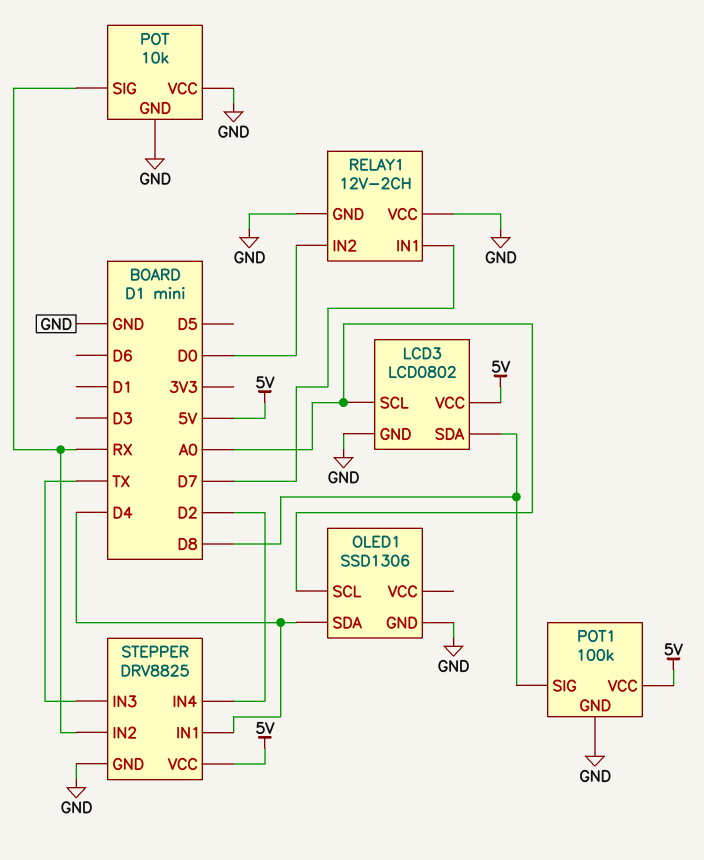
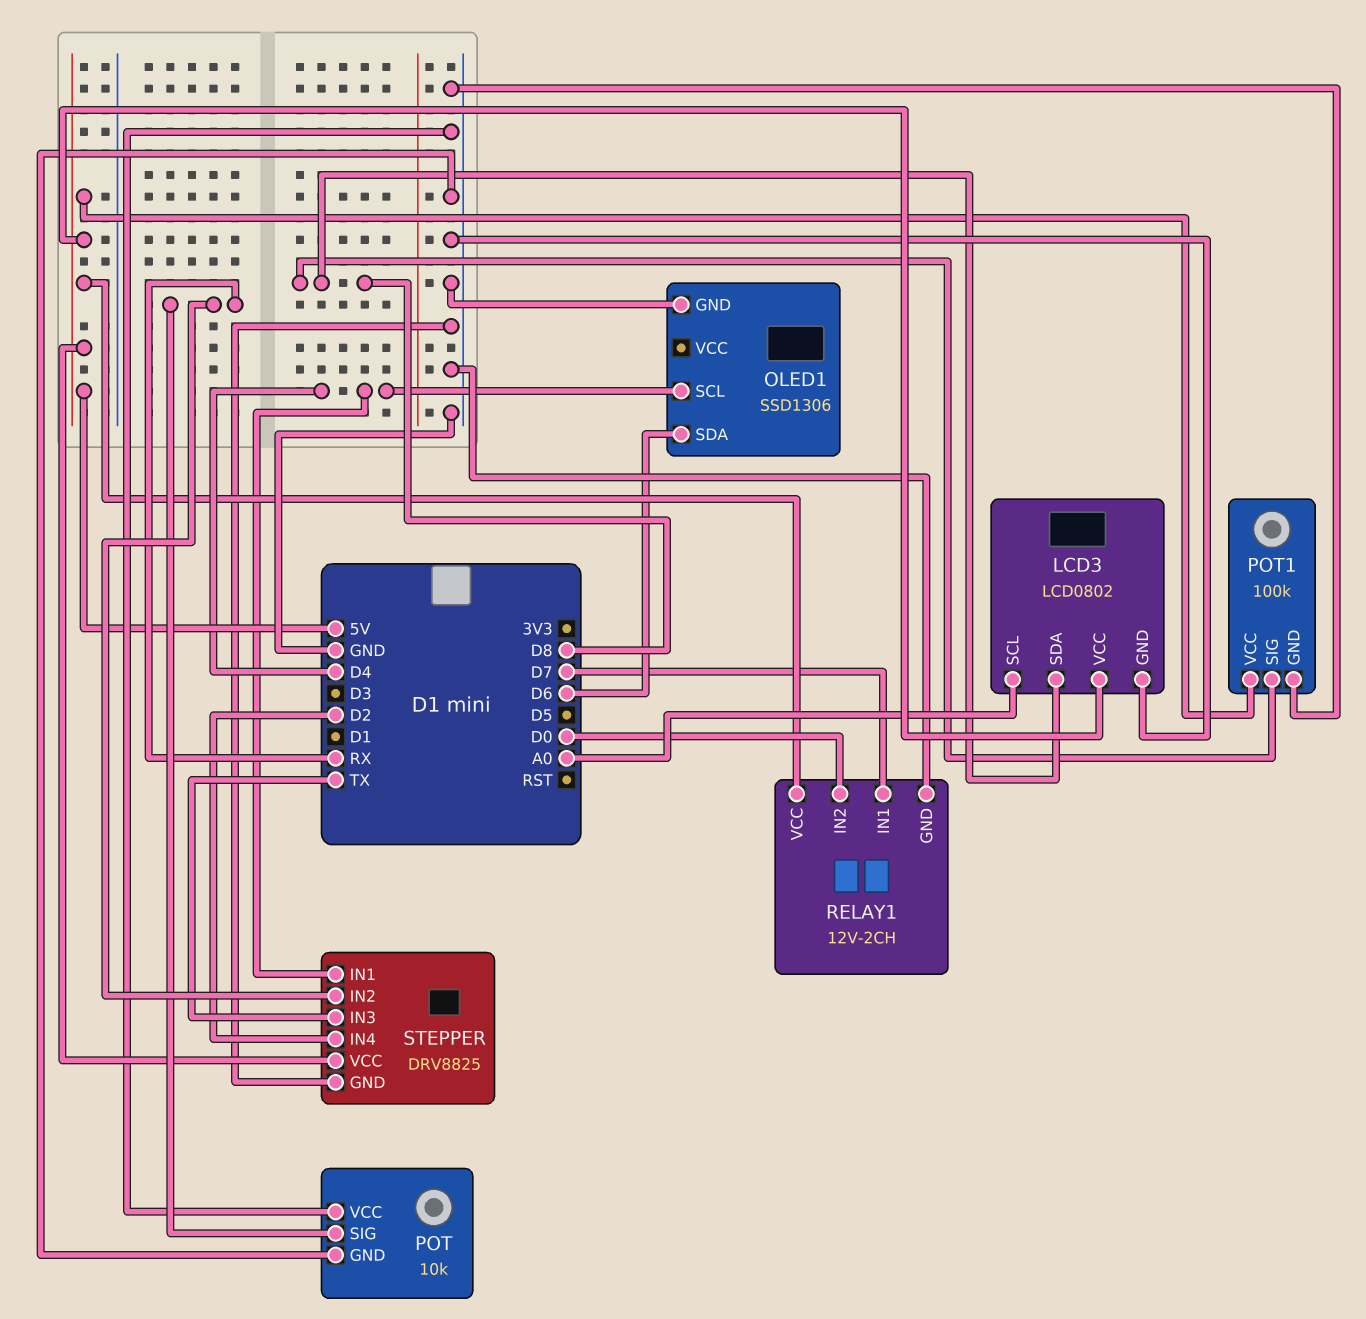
OLED1 pin SCL: A0 -> D4
OLED1 pin SDA: D4 -> D6
RELAY1 pin VCC: GND -> 5V

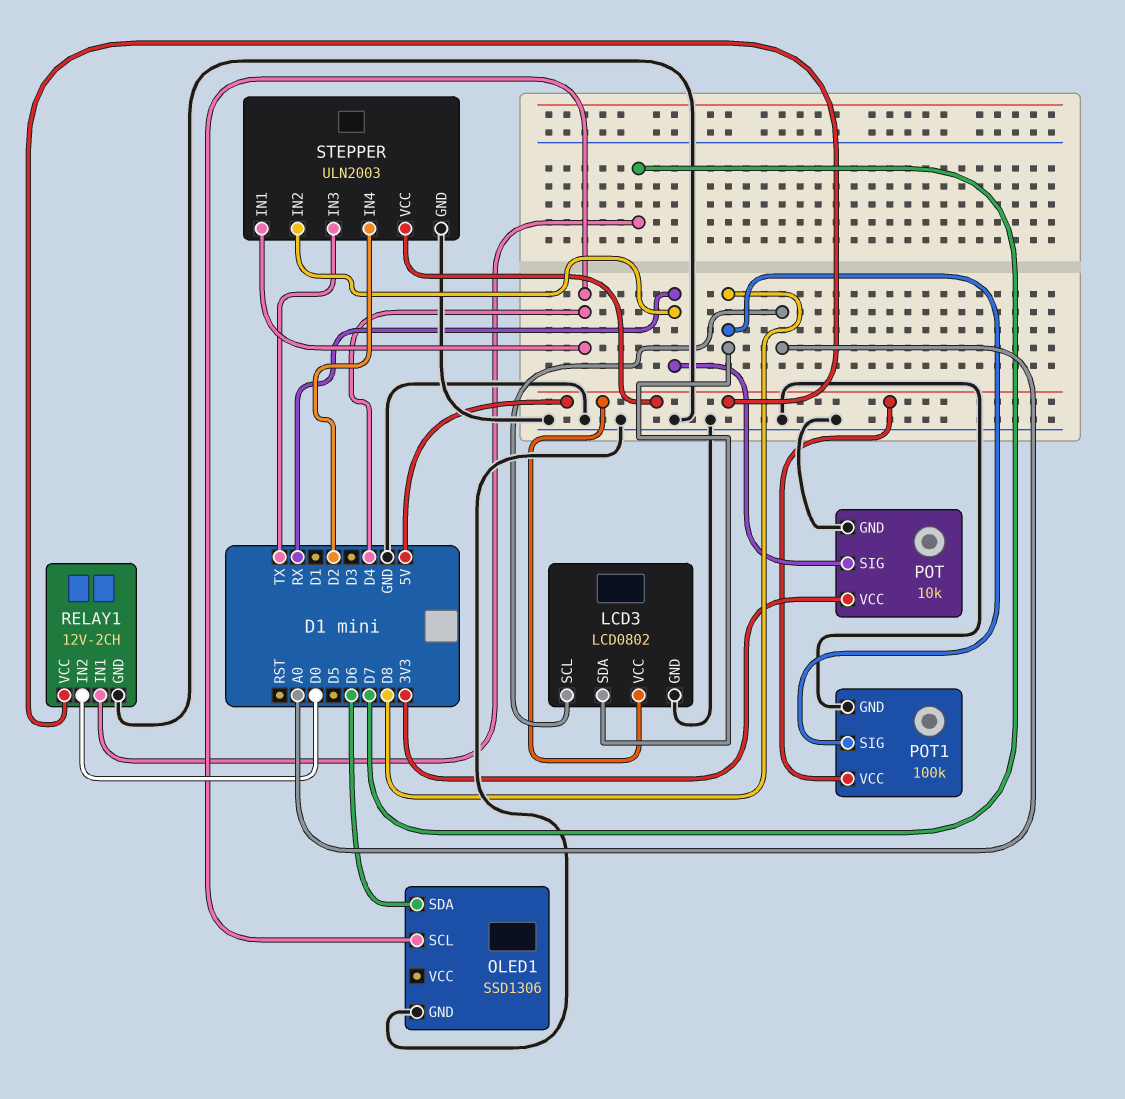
POT pin VCC: GND -> 3V3
STEPPER: DRV8825 -> ULN2003

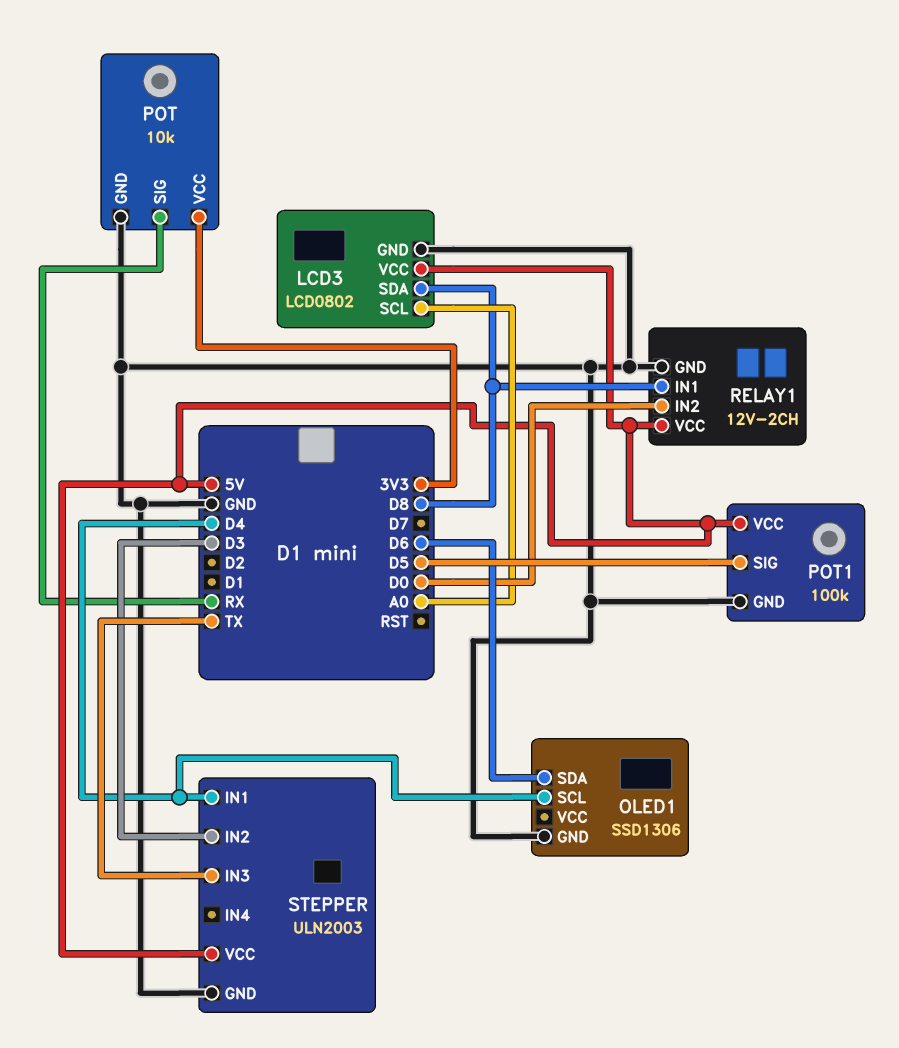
POT1 pin SIG: D8 -> D5
RELAY1 pin IN1: D7 -> D8
STEPPER pin IN2: RX -> D3
STEPPER pin IN4: D2 -> none

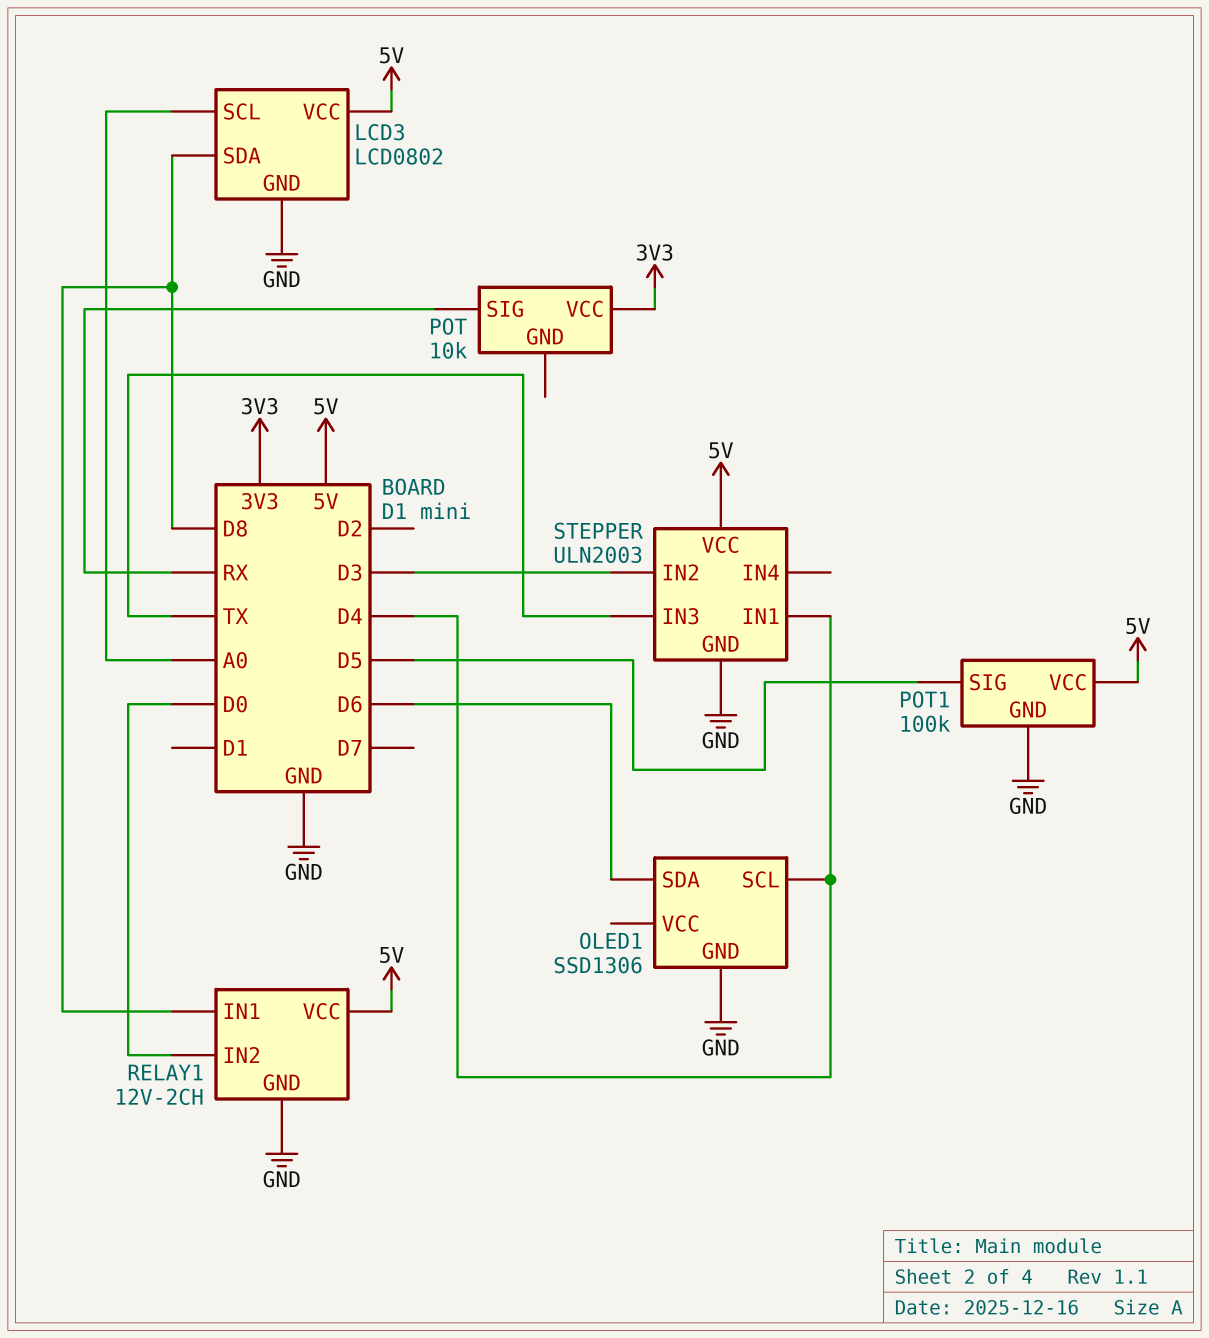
POT pin GND: GND -> none

